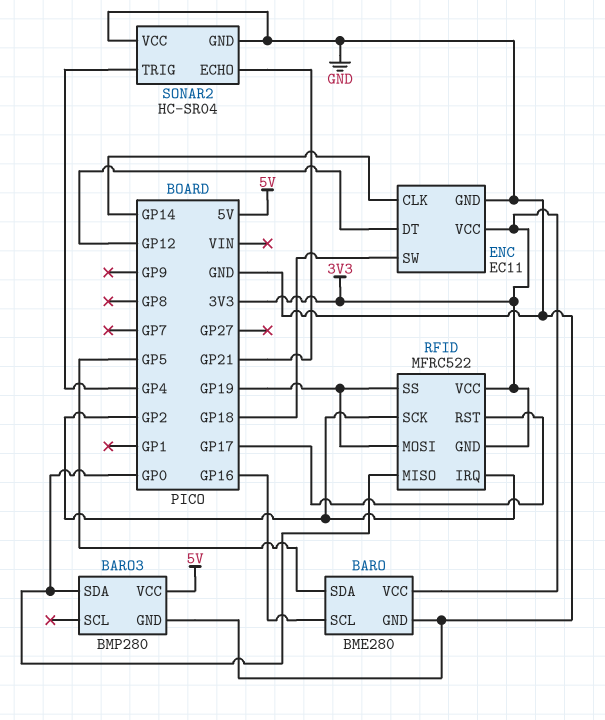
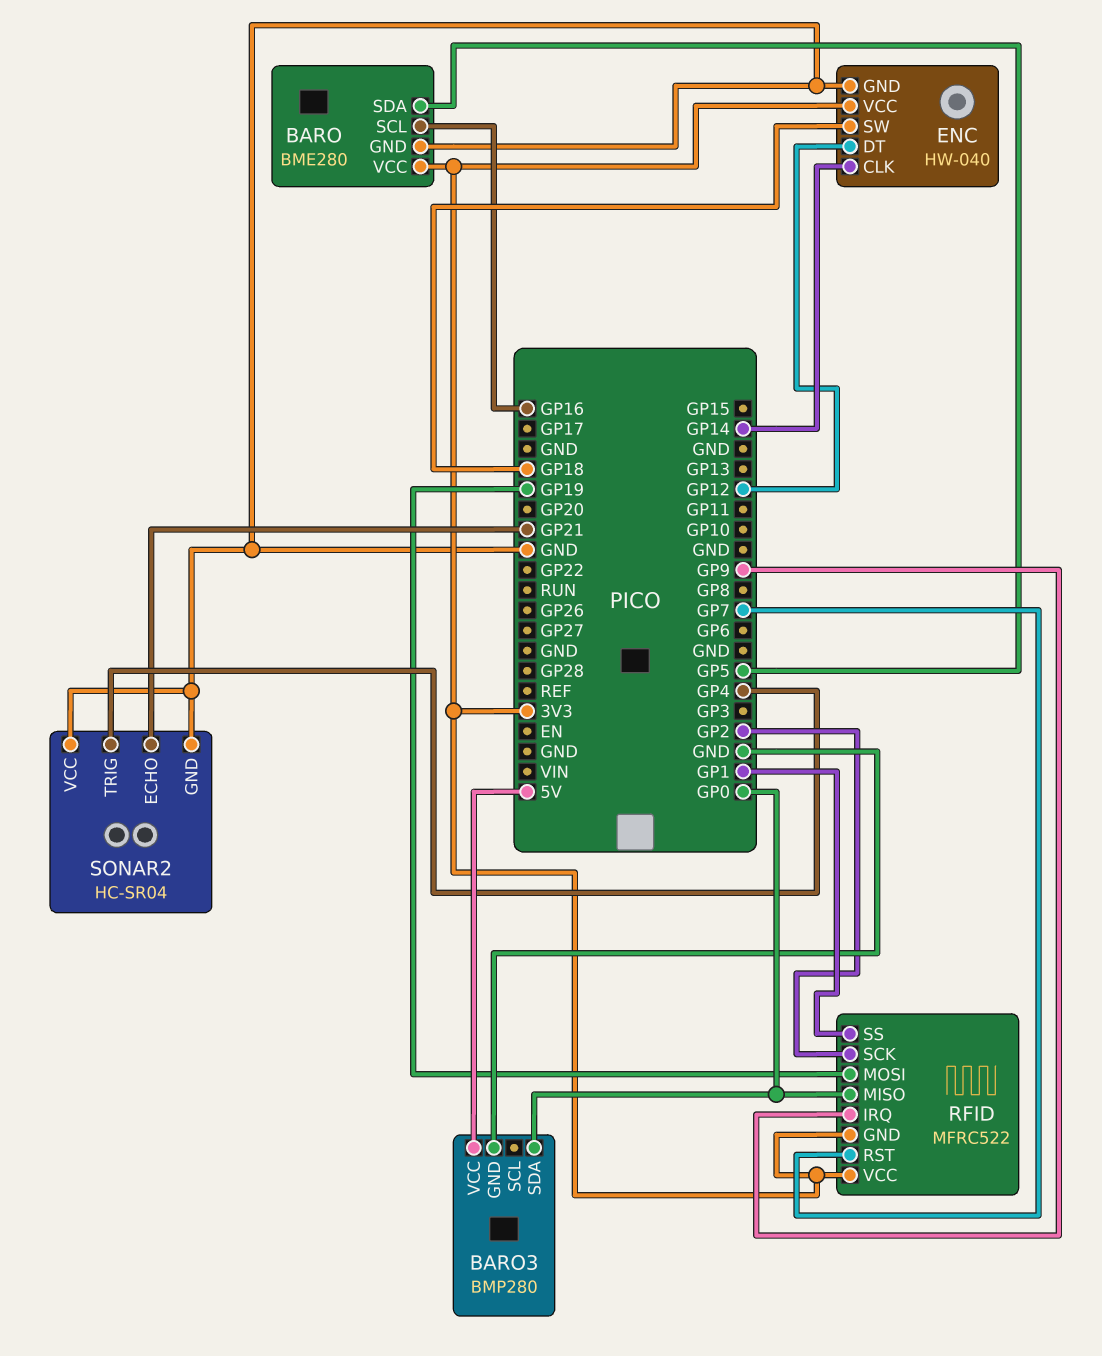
ENC: EC11 -> HW-040
RFID pin IRQ: GP2 -> GP9
RFID pin RST: GP17 -> GP7
RFID pin SS: GP19 -> GP1

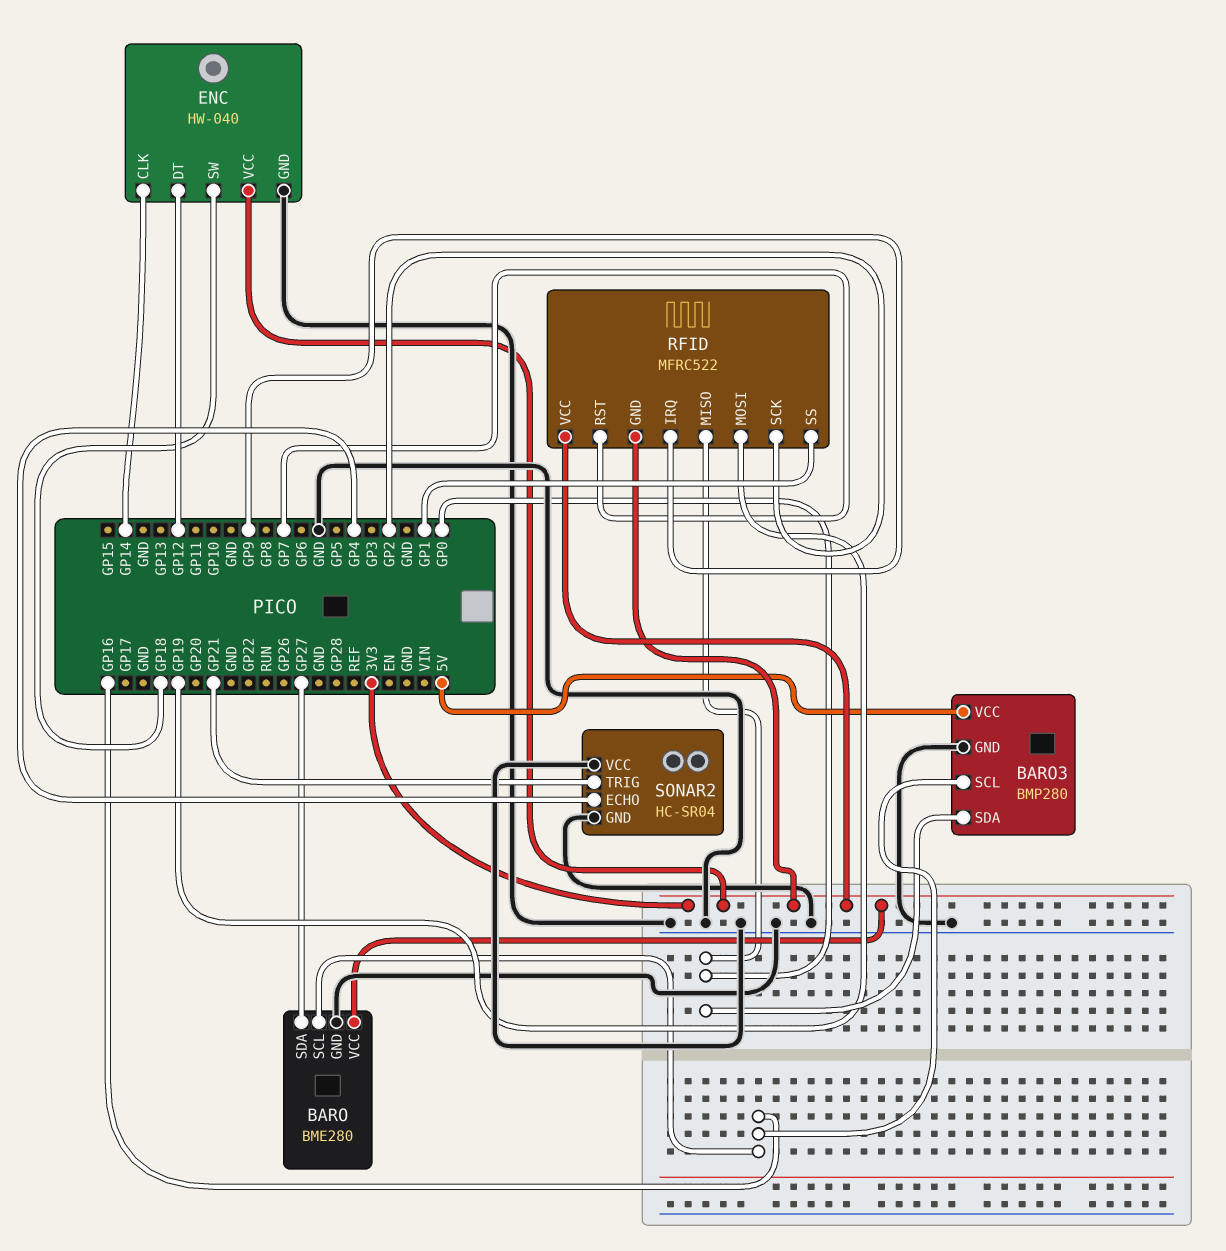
BARO pin SDA: GP5 -> GP27
BARO3 pin SCL: none -> GP16
SONAR2 pin ECHO: GP21 -> GP4
SONAR2 pin TRIG: GP4 -> GP21

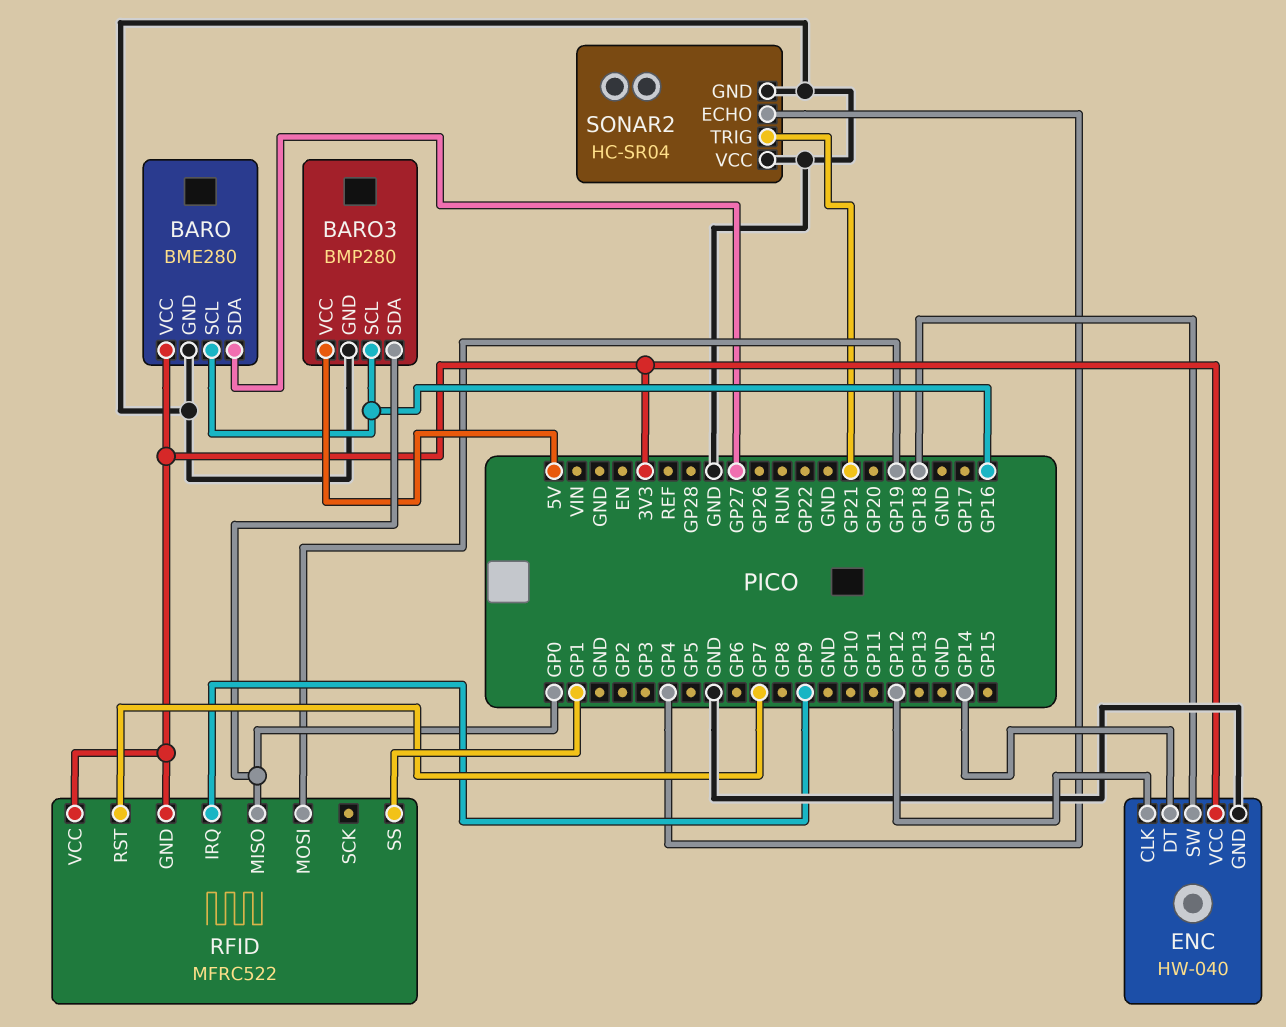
ENC pin CLK: GP14 -> GP12
ENC pin DT: GP12 -> GP14
RFID pin SCK: GP2 -> none

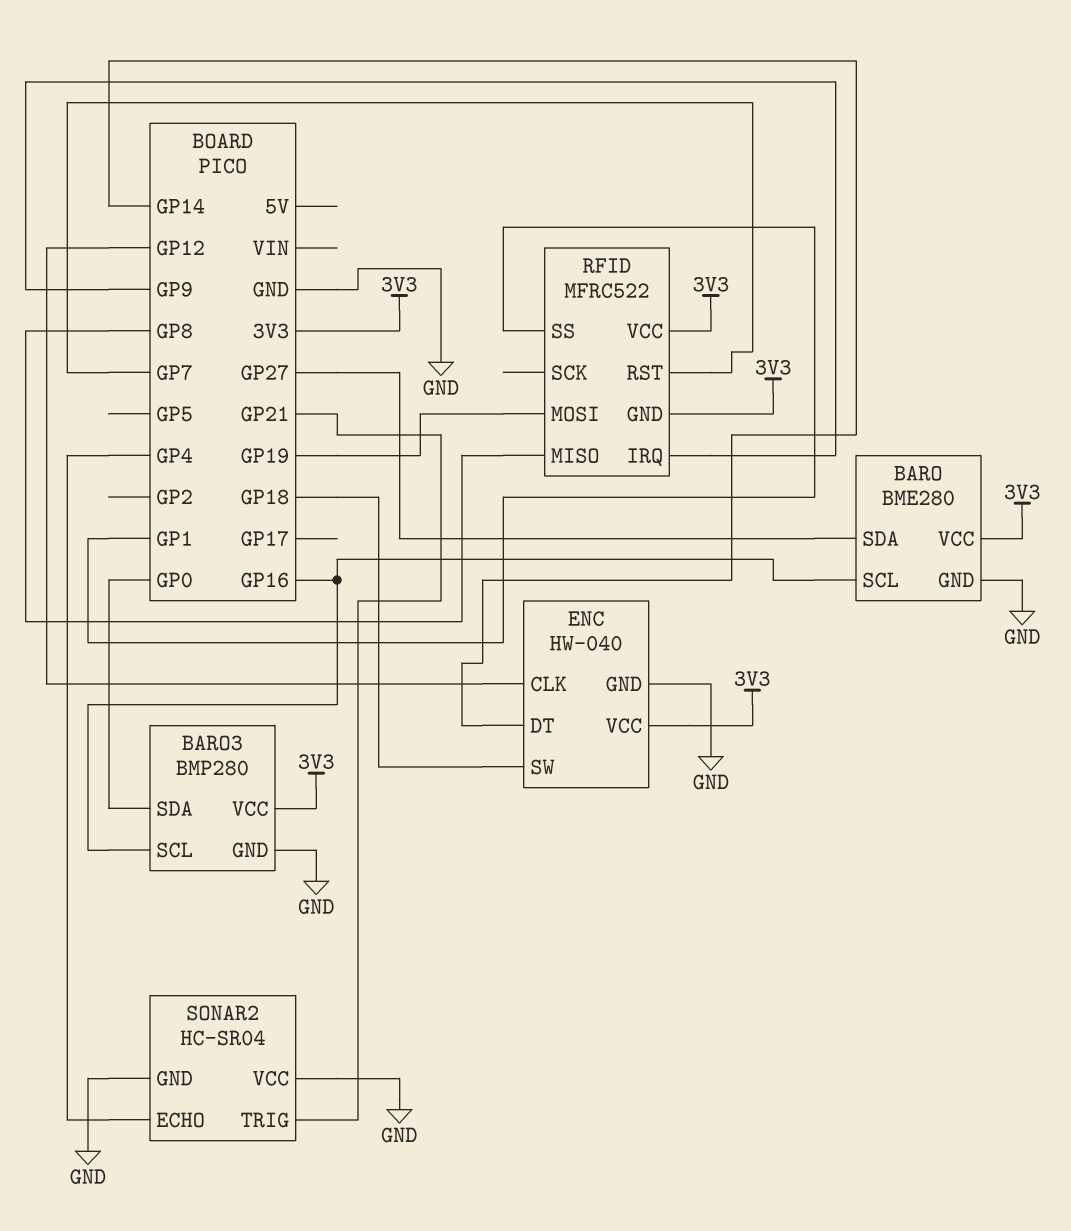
BARO3 pin VCC: 5V -> 3V3
RFID pin MISO: GP0 -> GP8

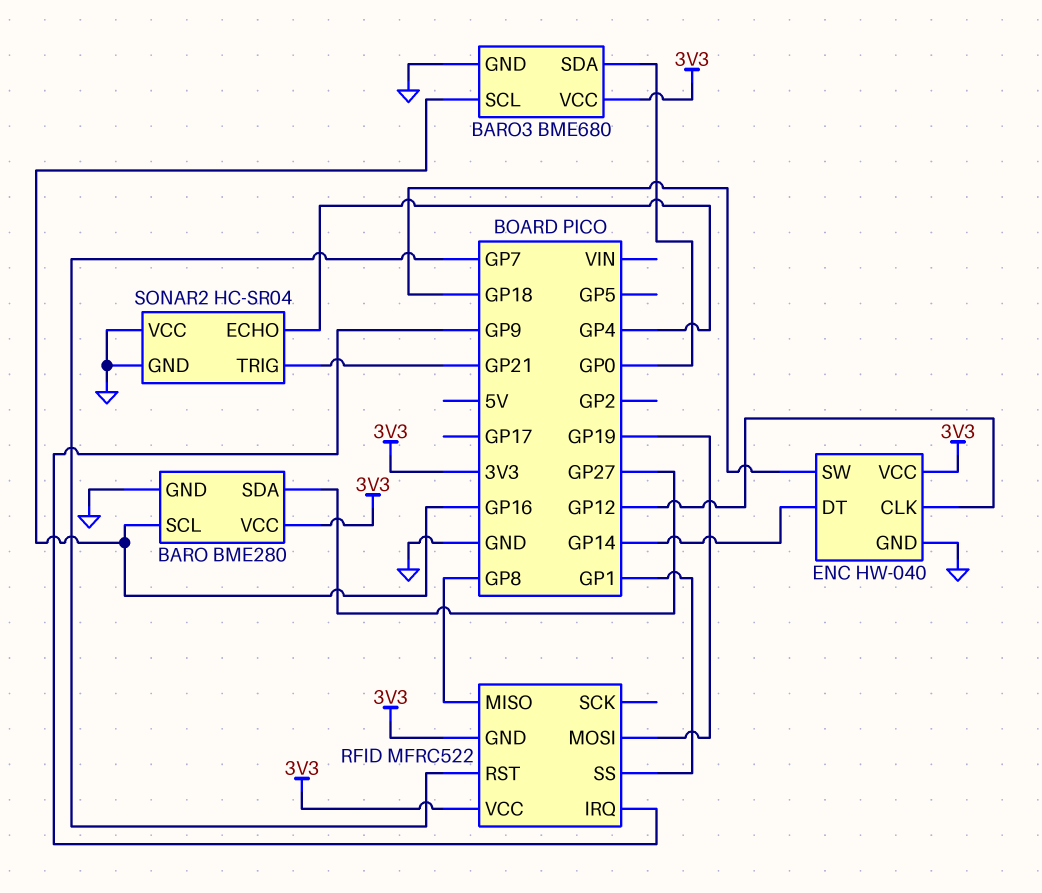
BARO3: BMP280 -> BME680

